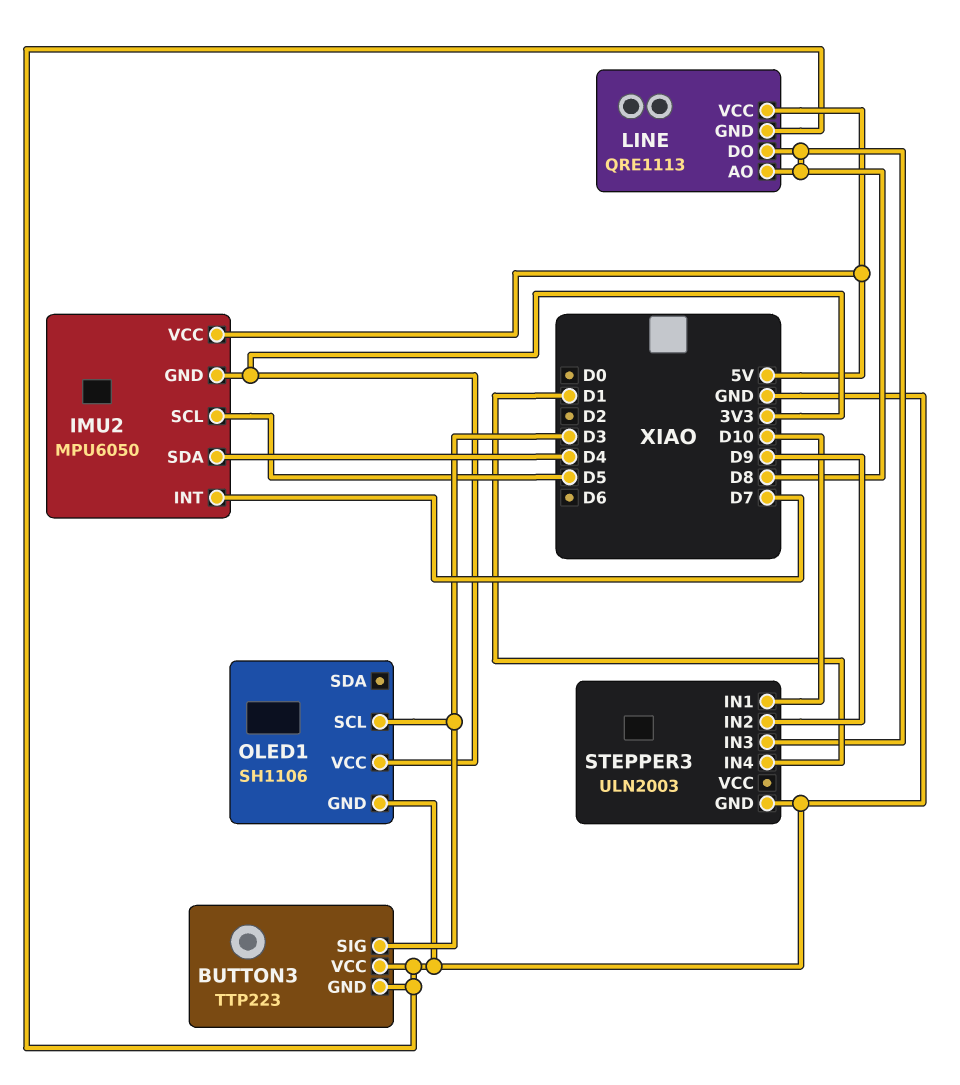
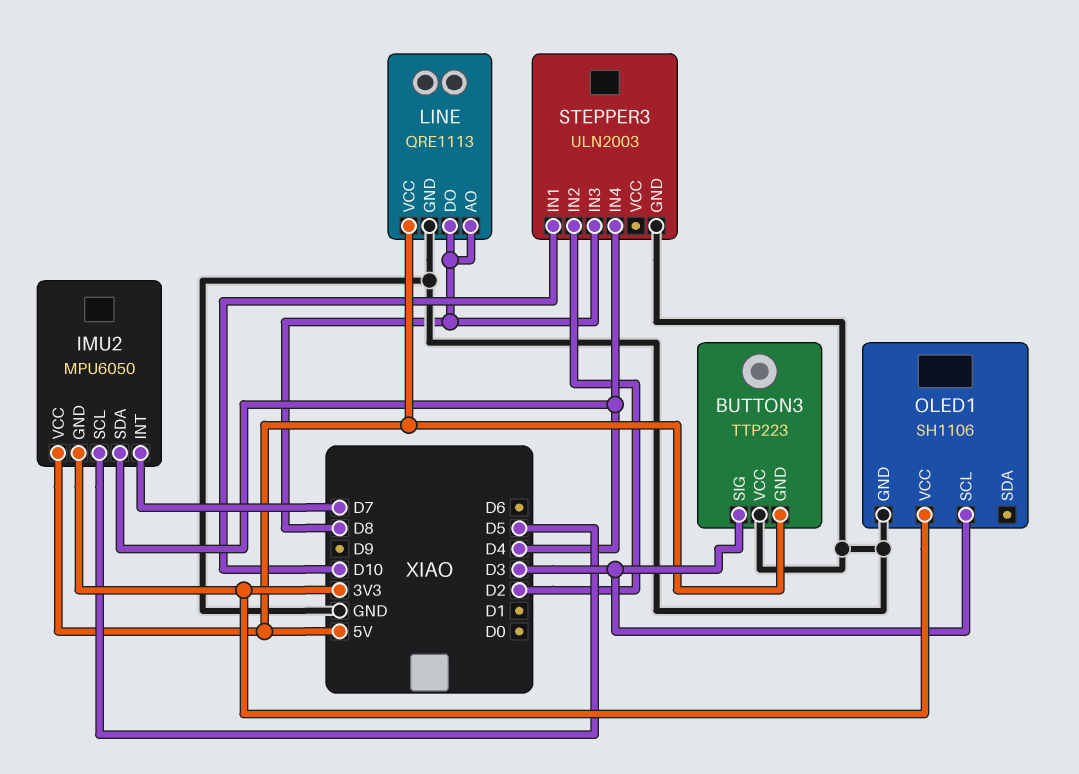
BUTTON3 pin GND: GND -> 5V
STEPPER3 pin IN2: D9 -> D2
STEPPER3 pin IN4: D1 -> D4

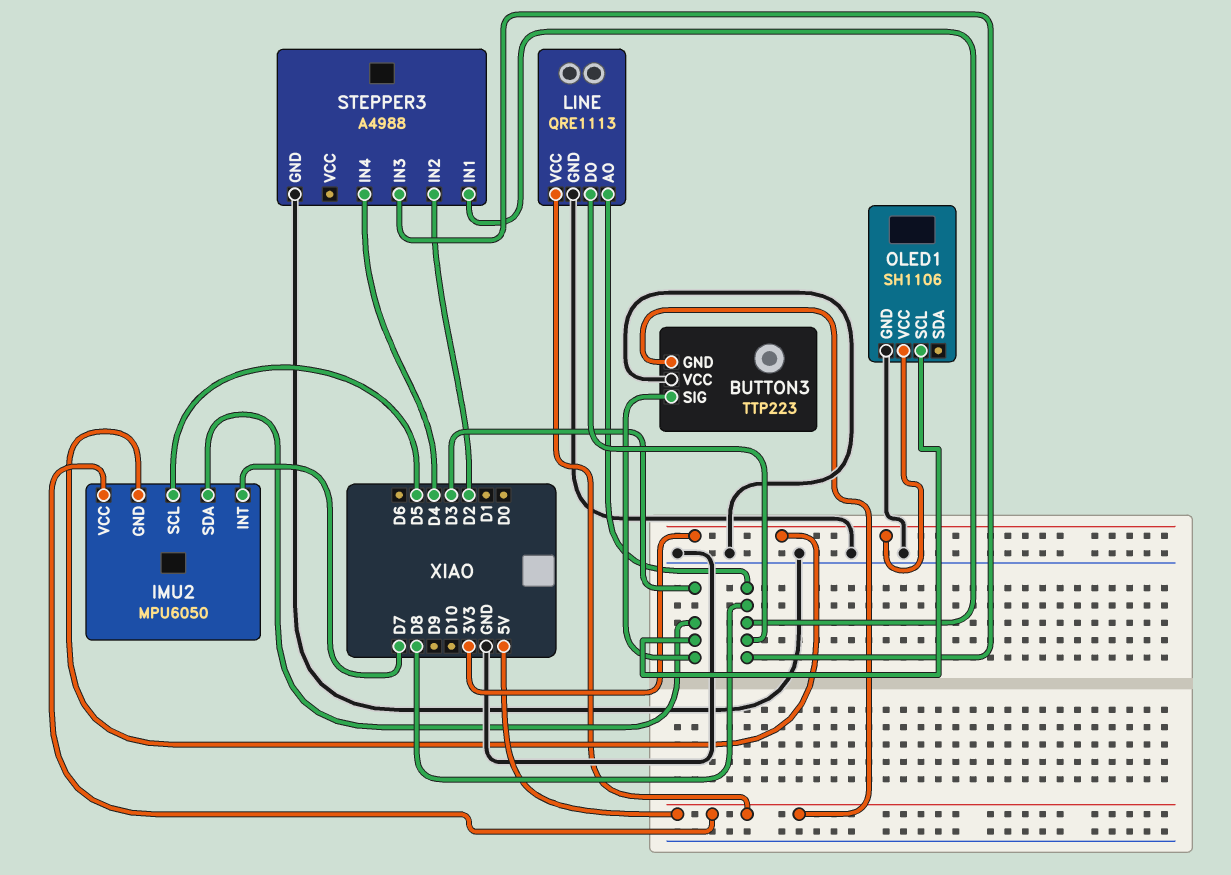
IMU2 pin SDA: D4 -> D3
STEPPER3: ULN2003 -> A4988
STEPPER3 pin IN1: D10 -> D8

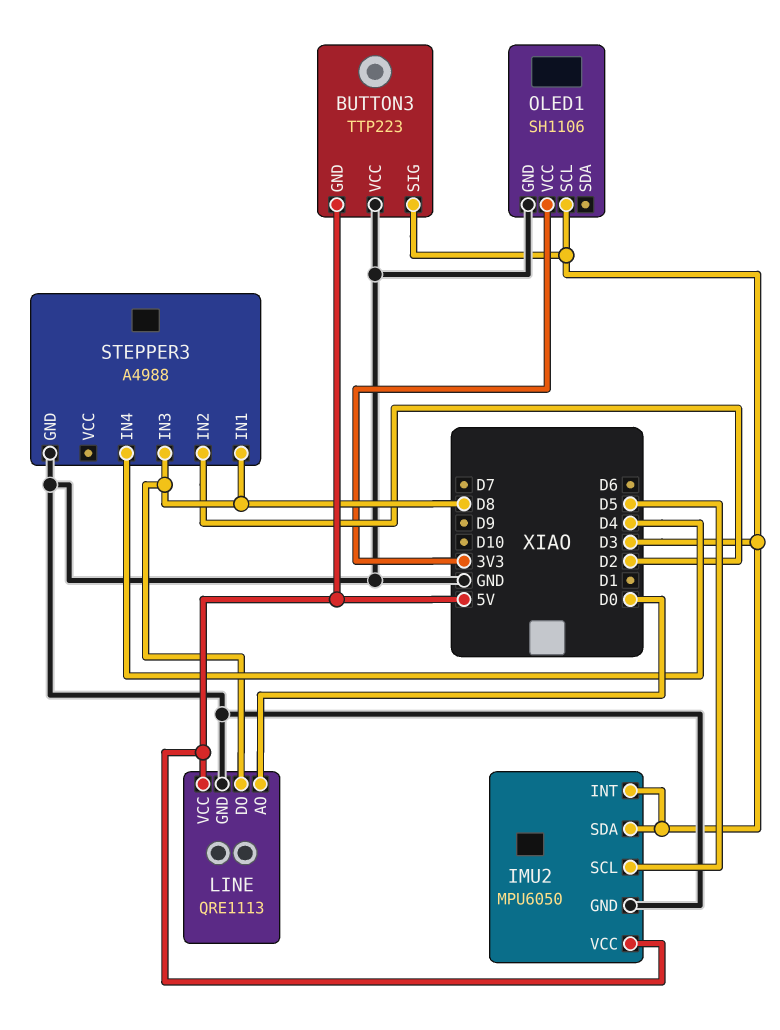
IMU2 pin GND: 3V3 -> GND
IMU2 pin INT: D7 -> D3
LINE pin AO: D8 -> D0

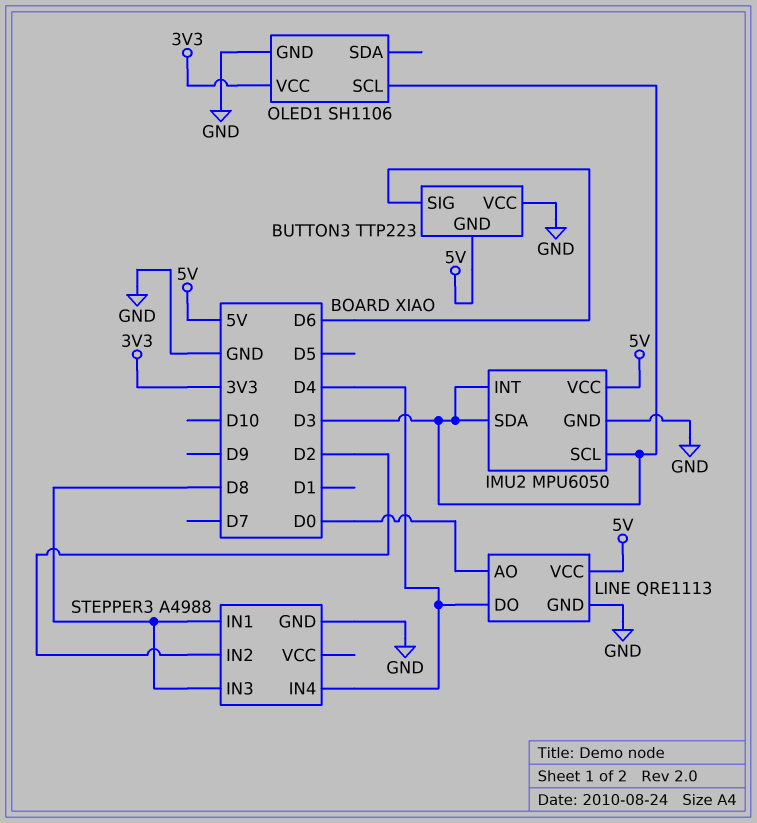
BUTTON3 pin SIG: D3 -> D6
IMU2 pin SCL: D5 -> D3
LINE pin DO: D8 -> D4

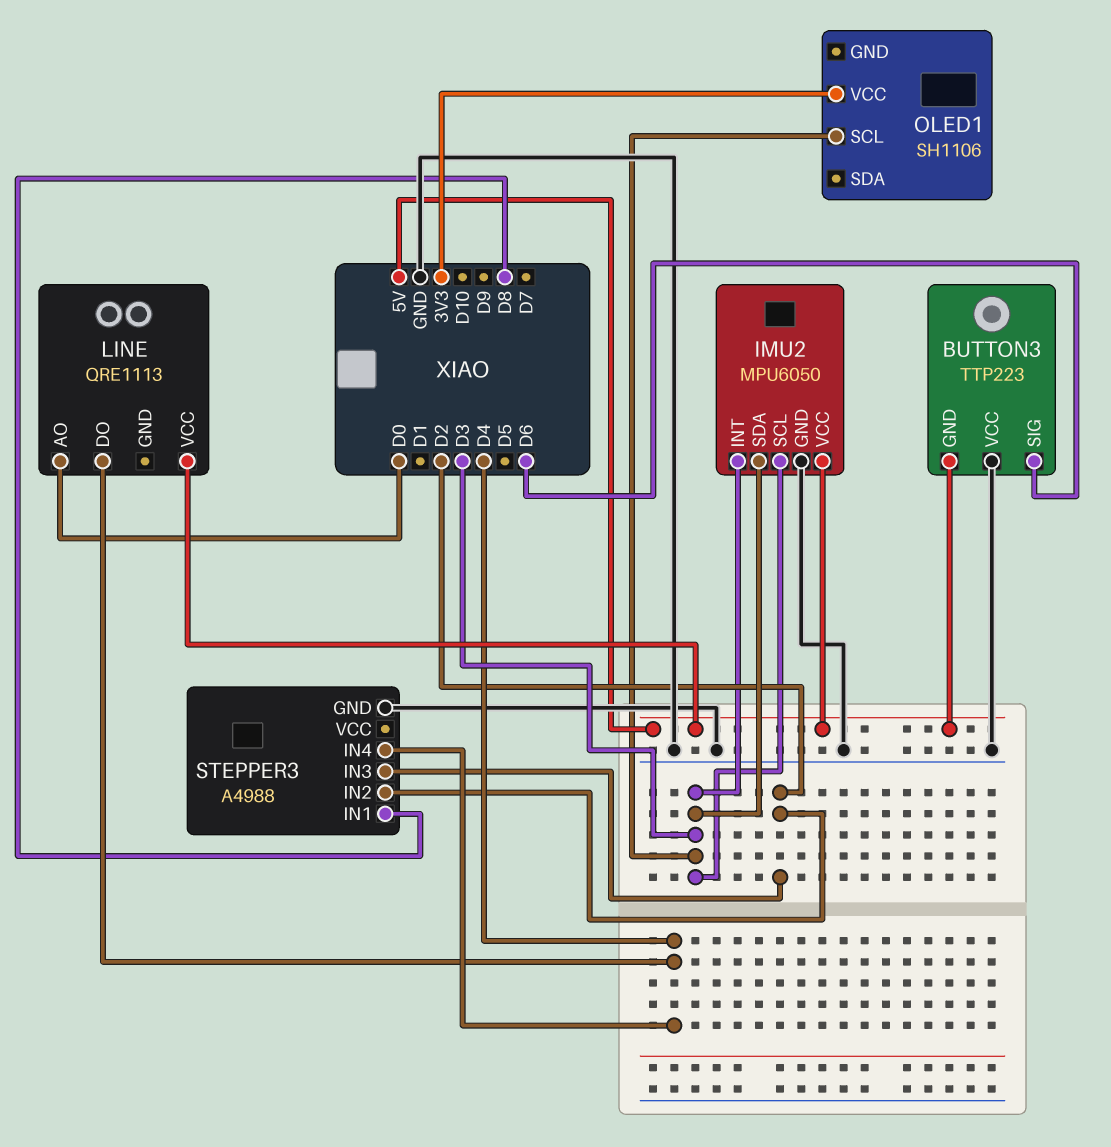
LINE pin GND: GND -> none
OLED1 pin GND: GND -> none
STEPPER3 pin IN3: D8 -> D2

